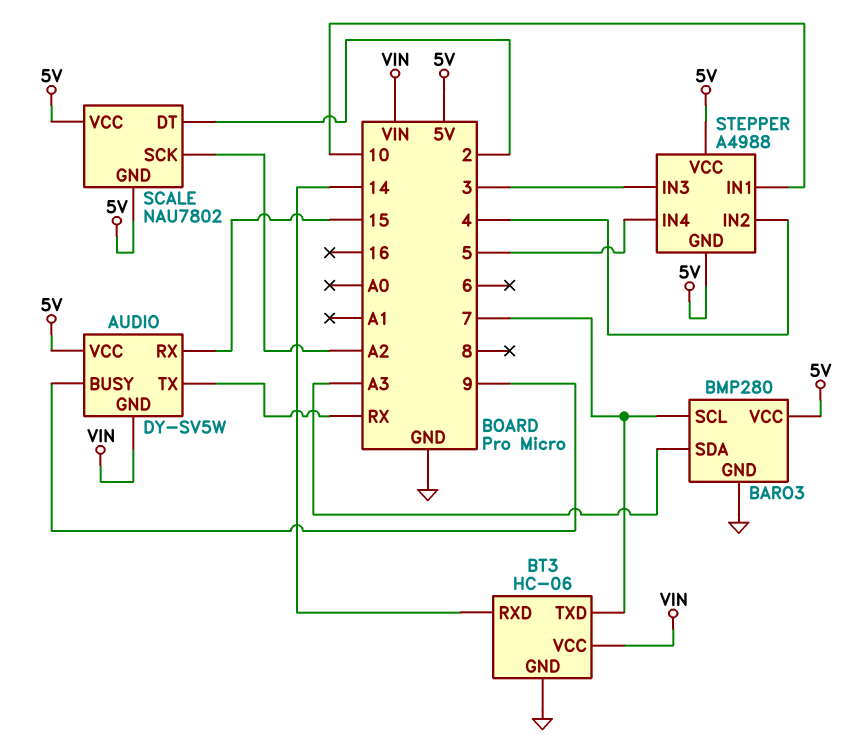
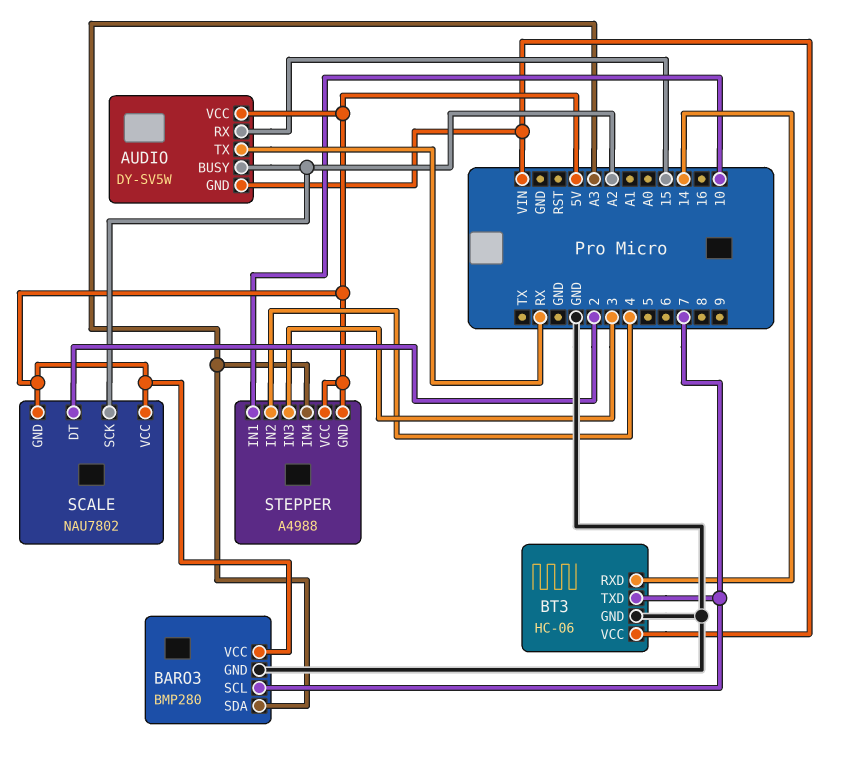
AUDIO pin BUSY: 9 -> A2
STEPPER pin IN4: 5 -> A3

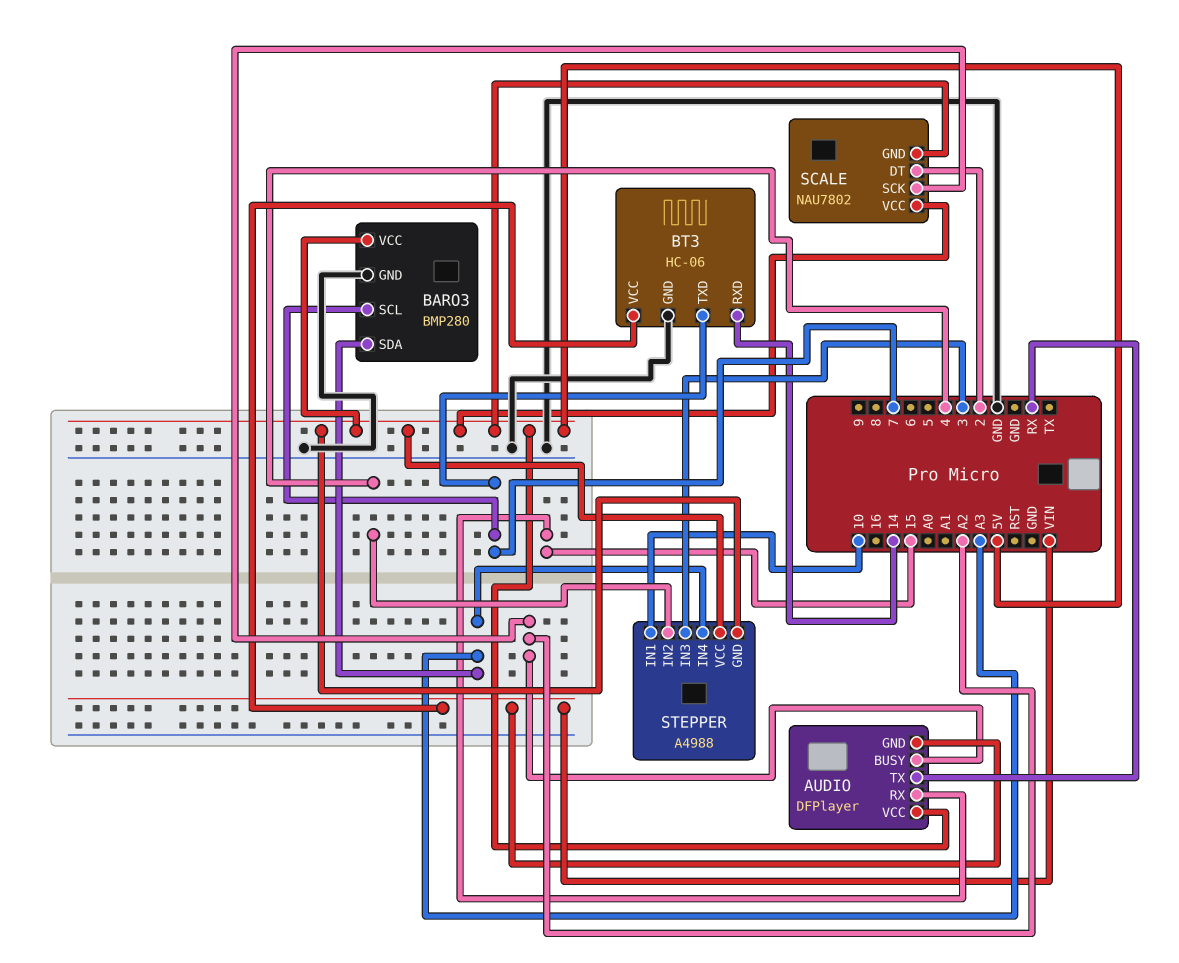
AUDIO: DY-SV5W -> DFPlayer

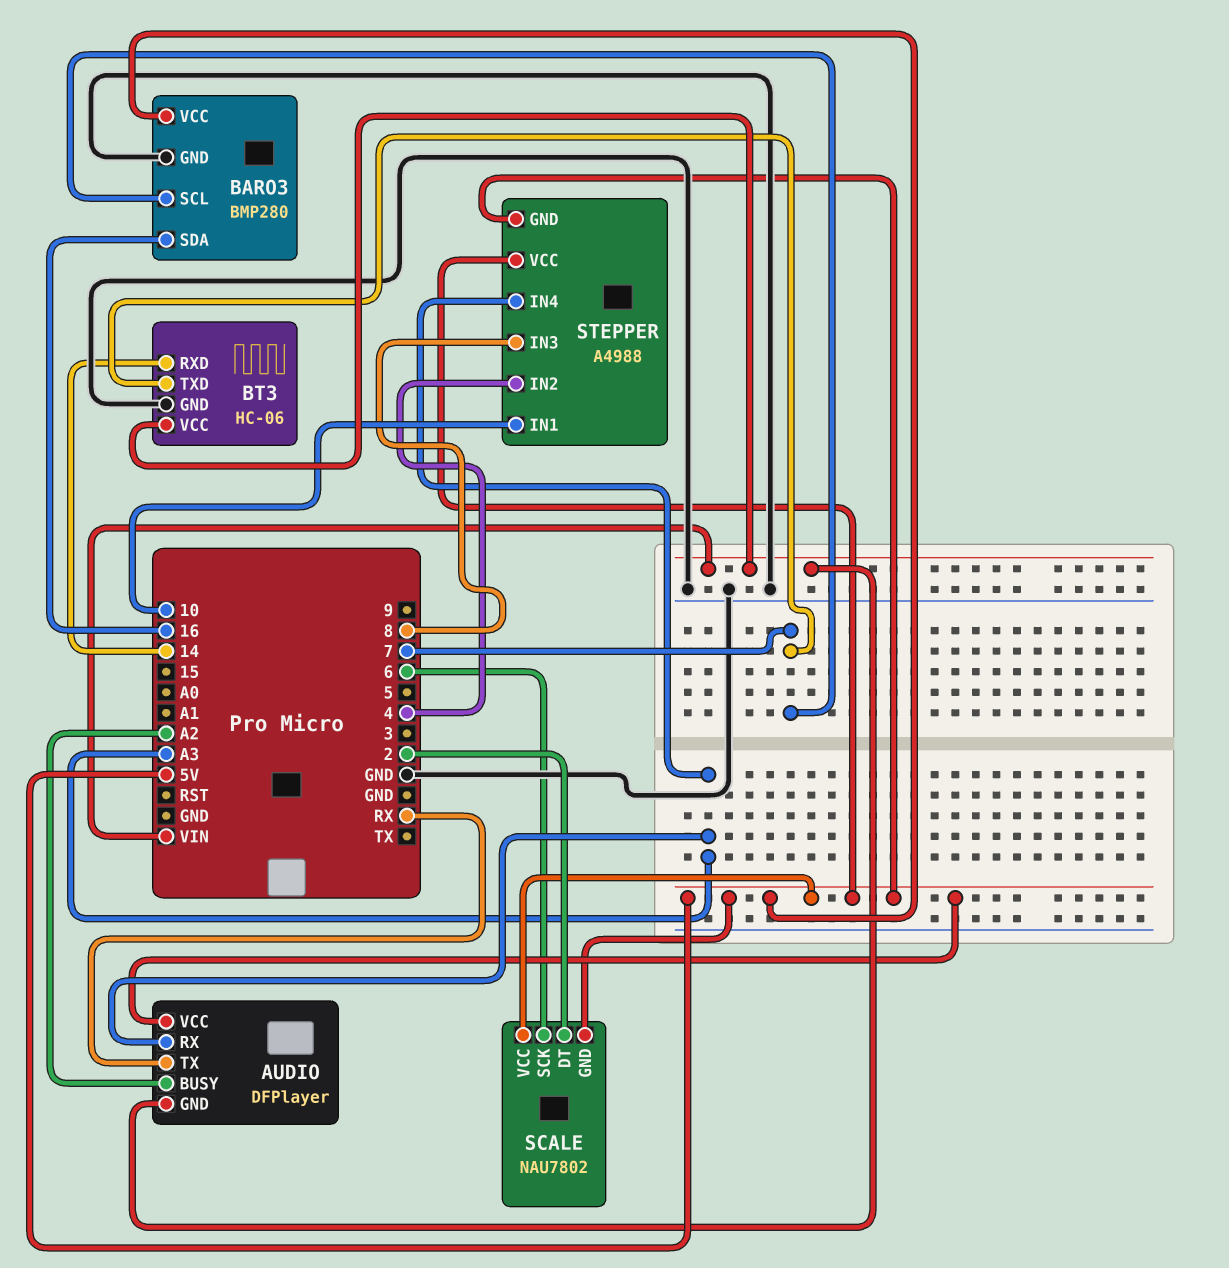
AUDIO pin RX: 15 -> A3
BARO3 pin SDA: A3 -> 16
SCALE pin SCK: A2 -> 6
STEPPER pin IN3: 3 -> 8

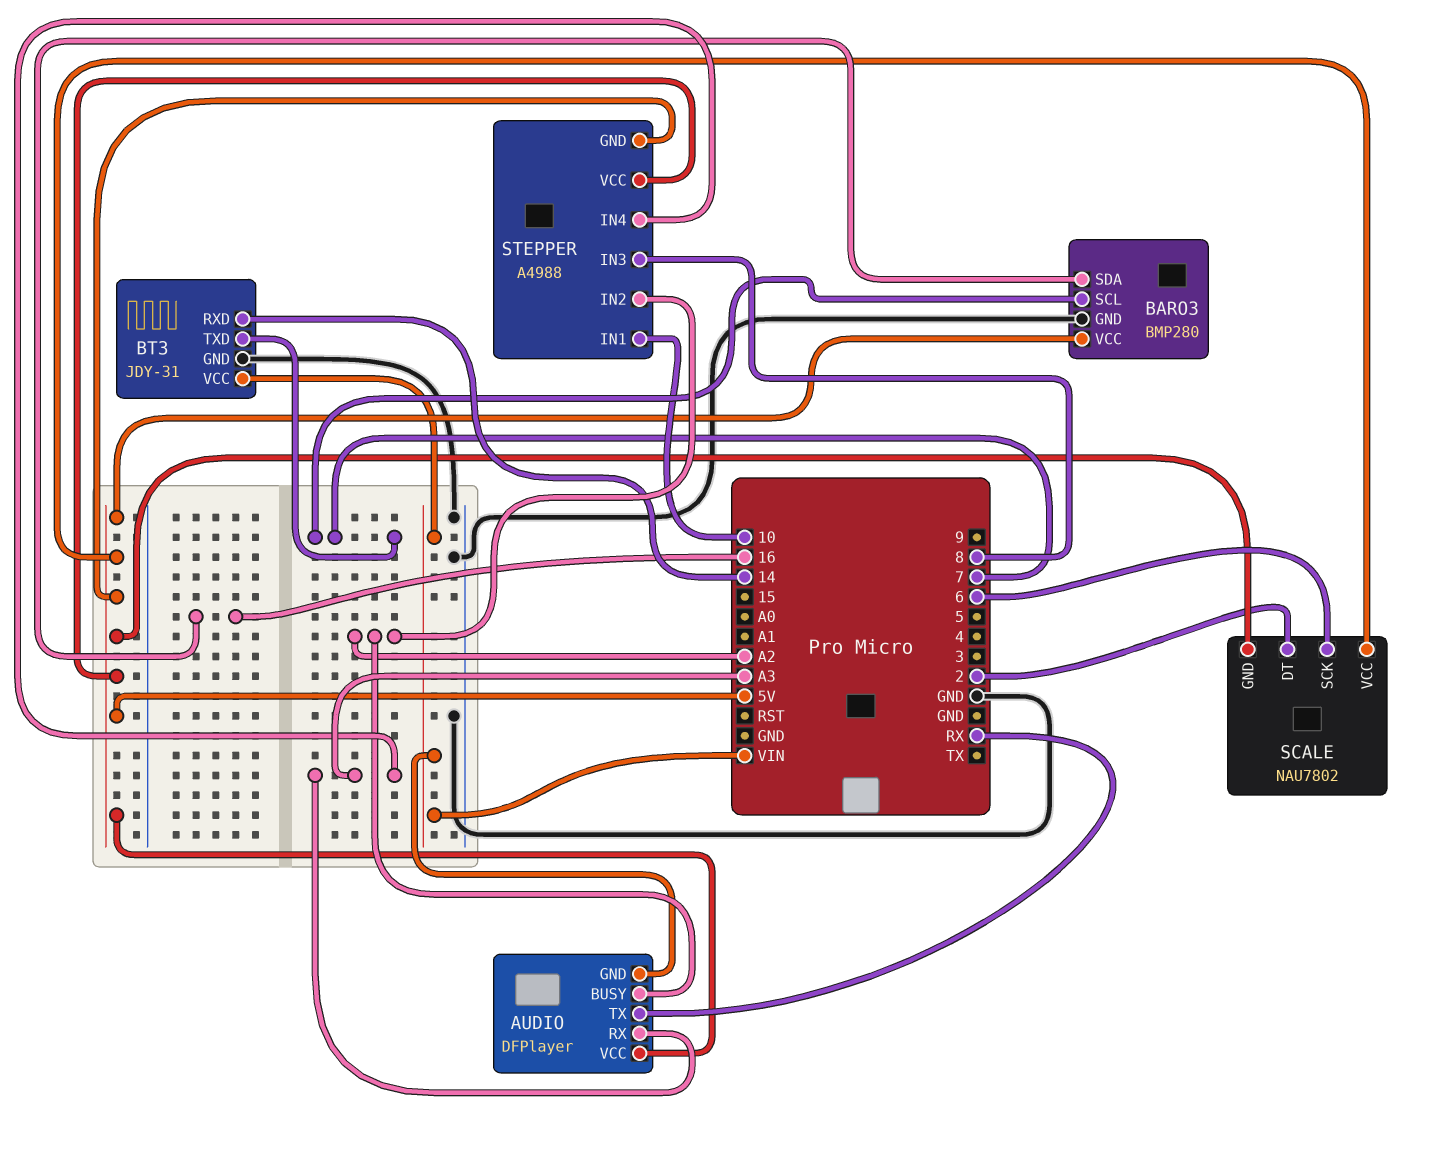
BT3: HC-06 -> JDY-31
STEPPER pin IN2: 4 -> A2

